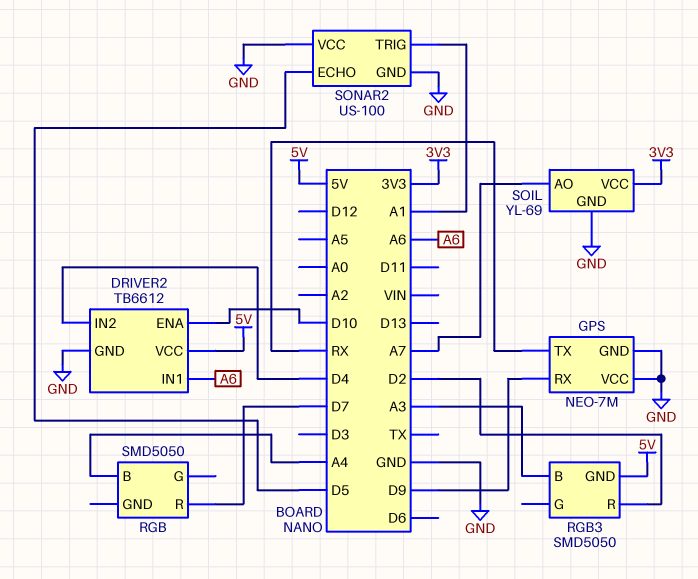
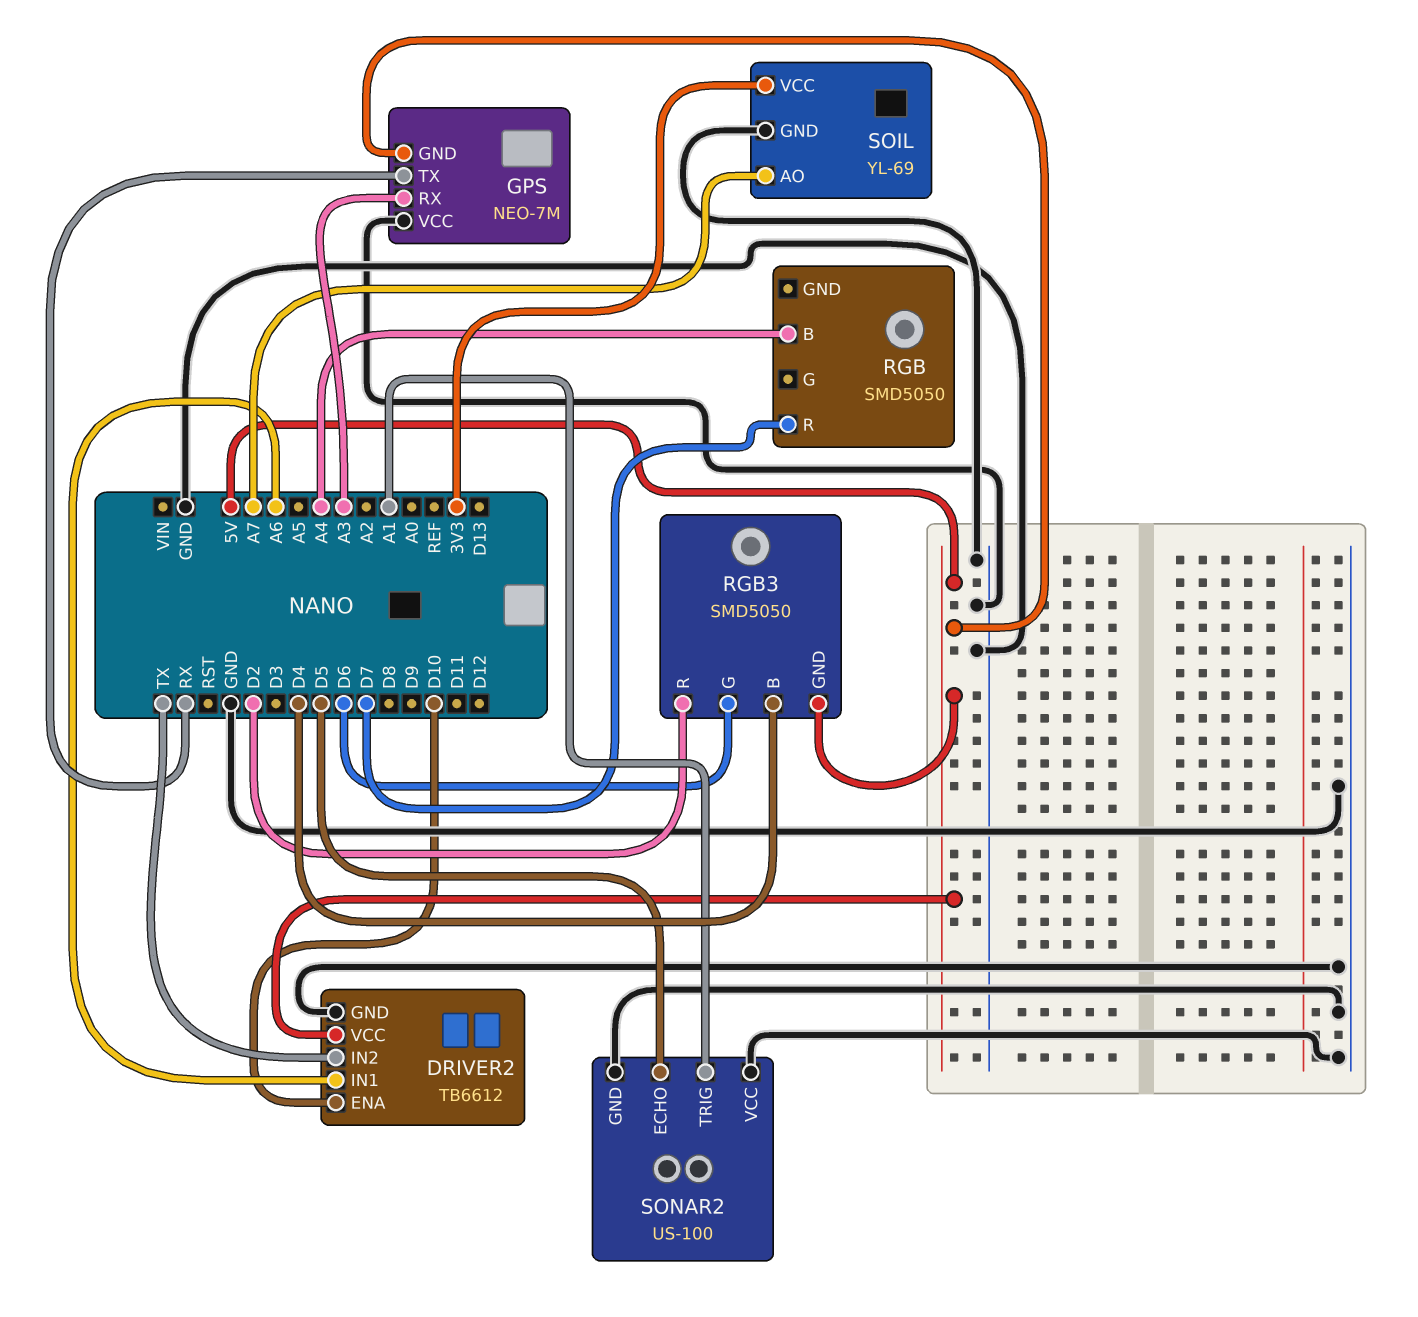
DRIVER2 pin IN2: D4 -> TX
GPS pin GND: GND -> 5V
GPS pin RX: D9 -> A3
RGB3 pin B: A3 -> D4
RGB3 pin G: none -> D6

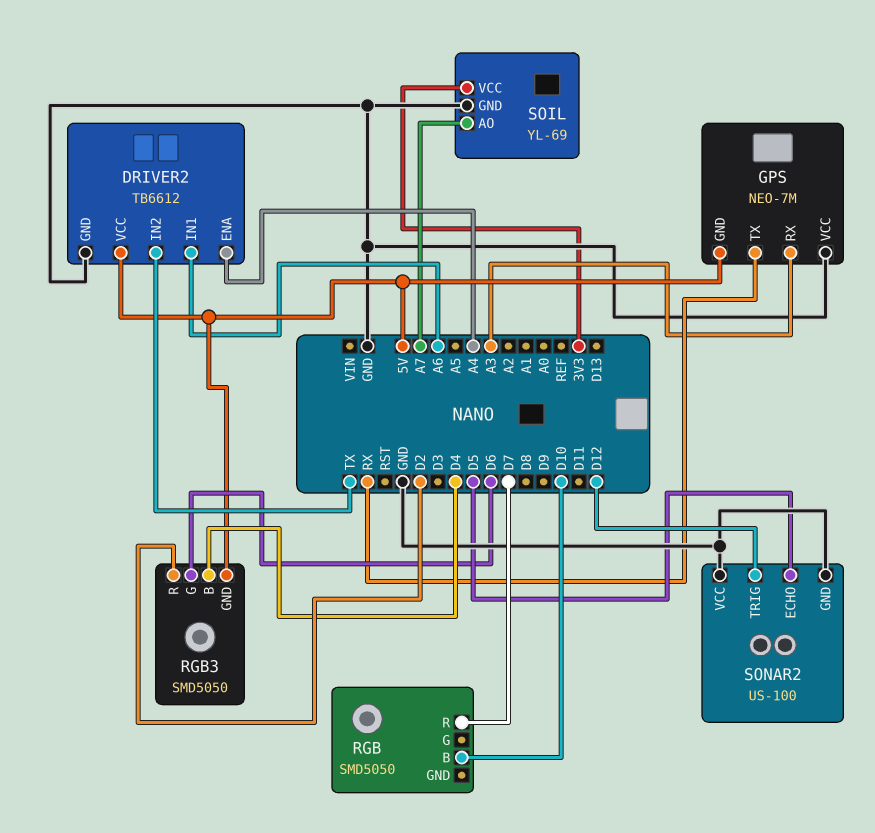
DRIVER2 pin ENA: D10 -> A4
RGB pin B: A4 -> D10
SONAR2 pin TRIG: A1 -> D12

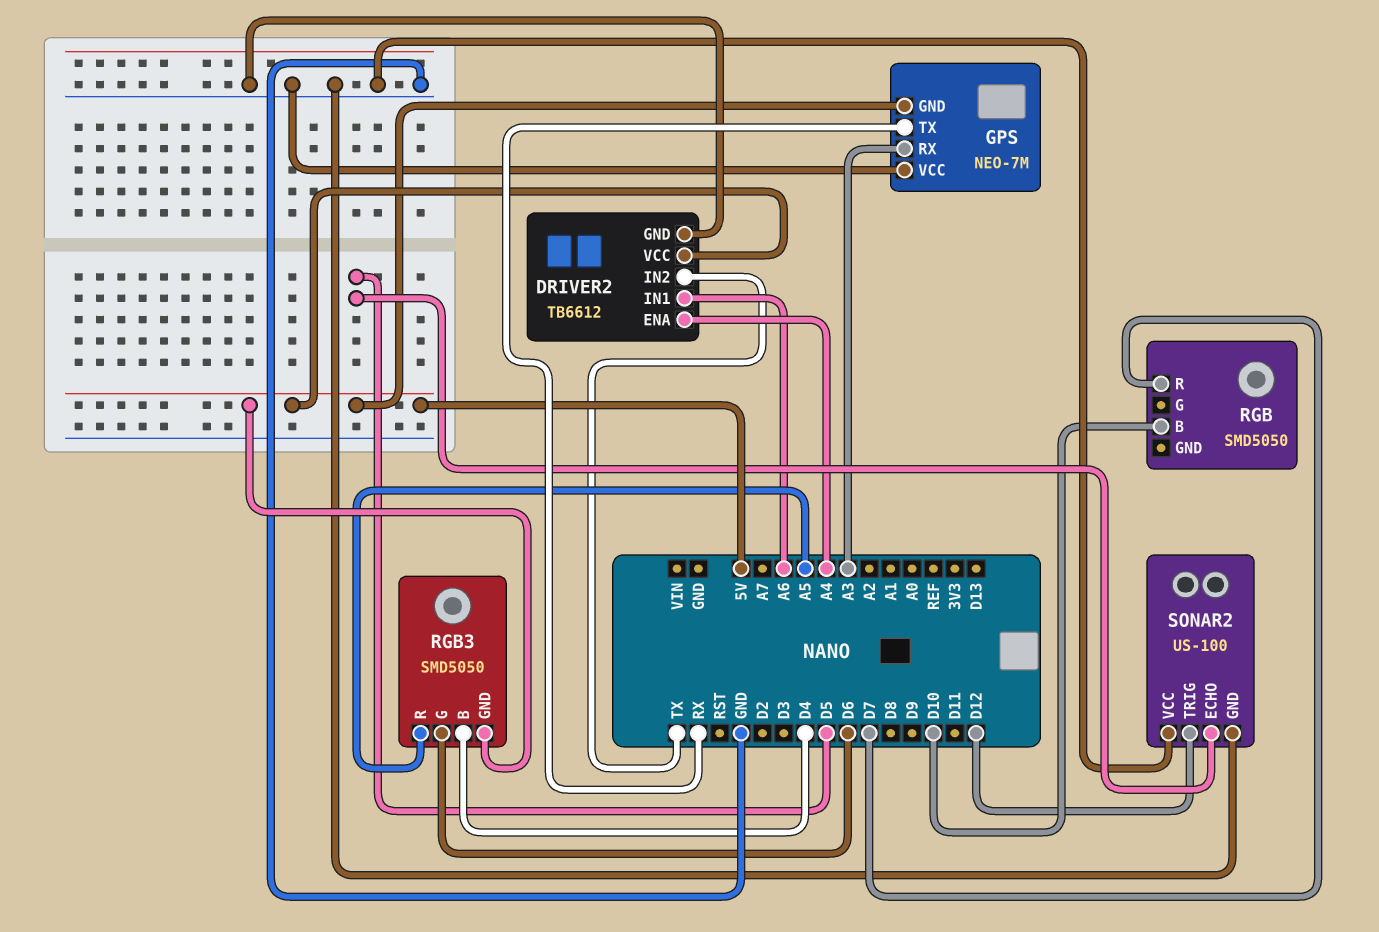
RGB3 pin R: D2 -> A5
SOIL: YL-69 -> none
SOIL pin AO: A7 -> none
SOIL pin GND: GND -> none
SOIL pin VCC: 3V3 -> none

